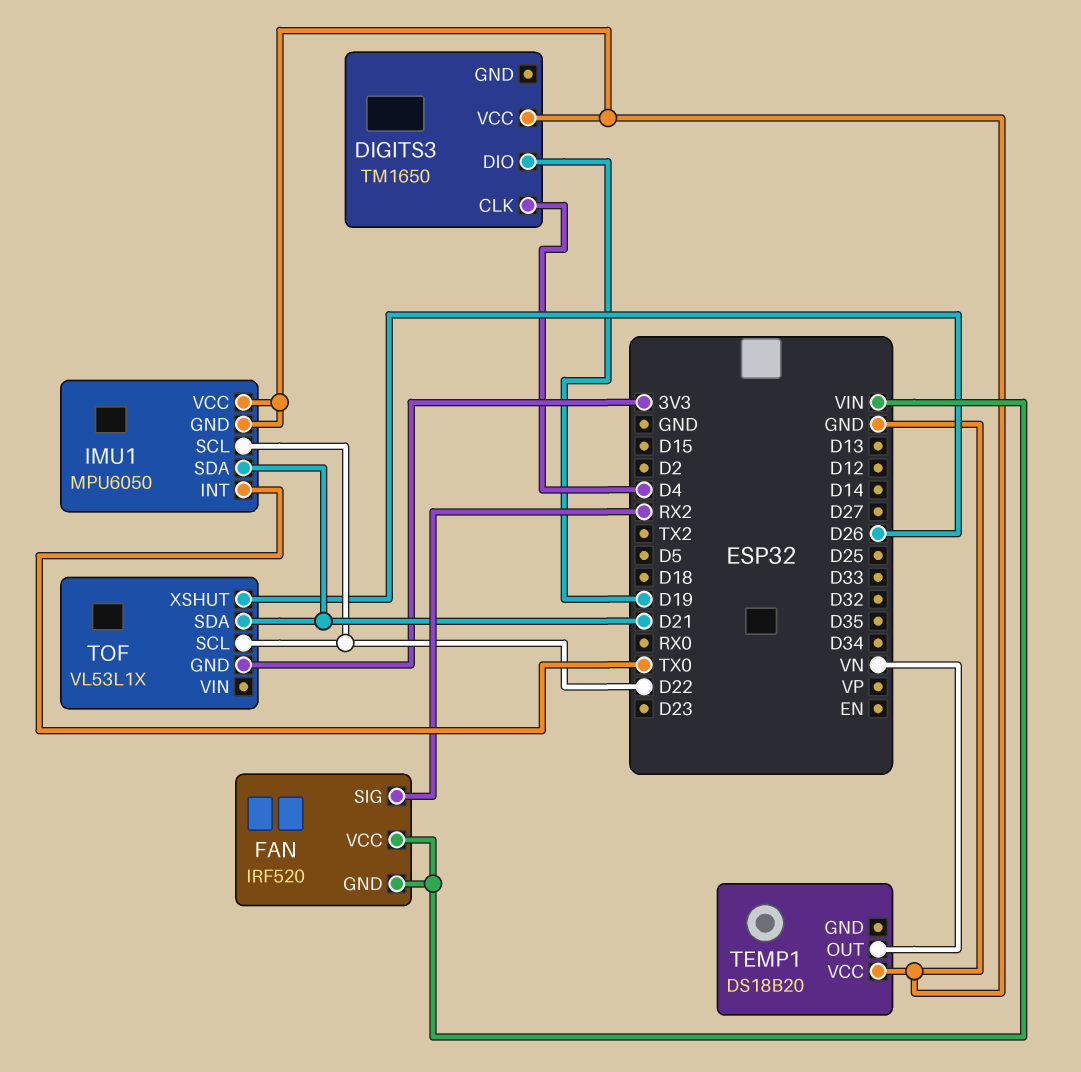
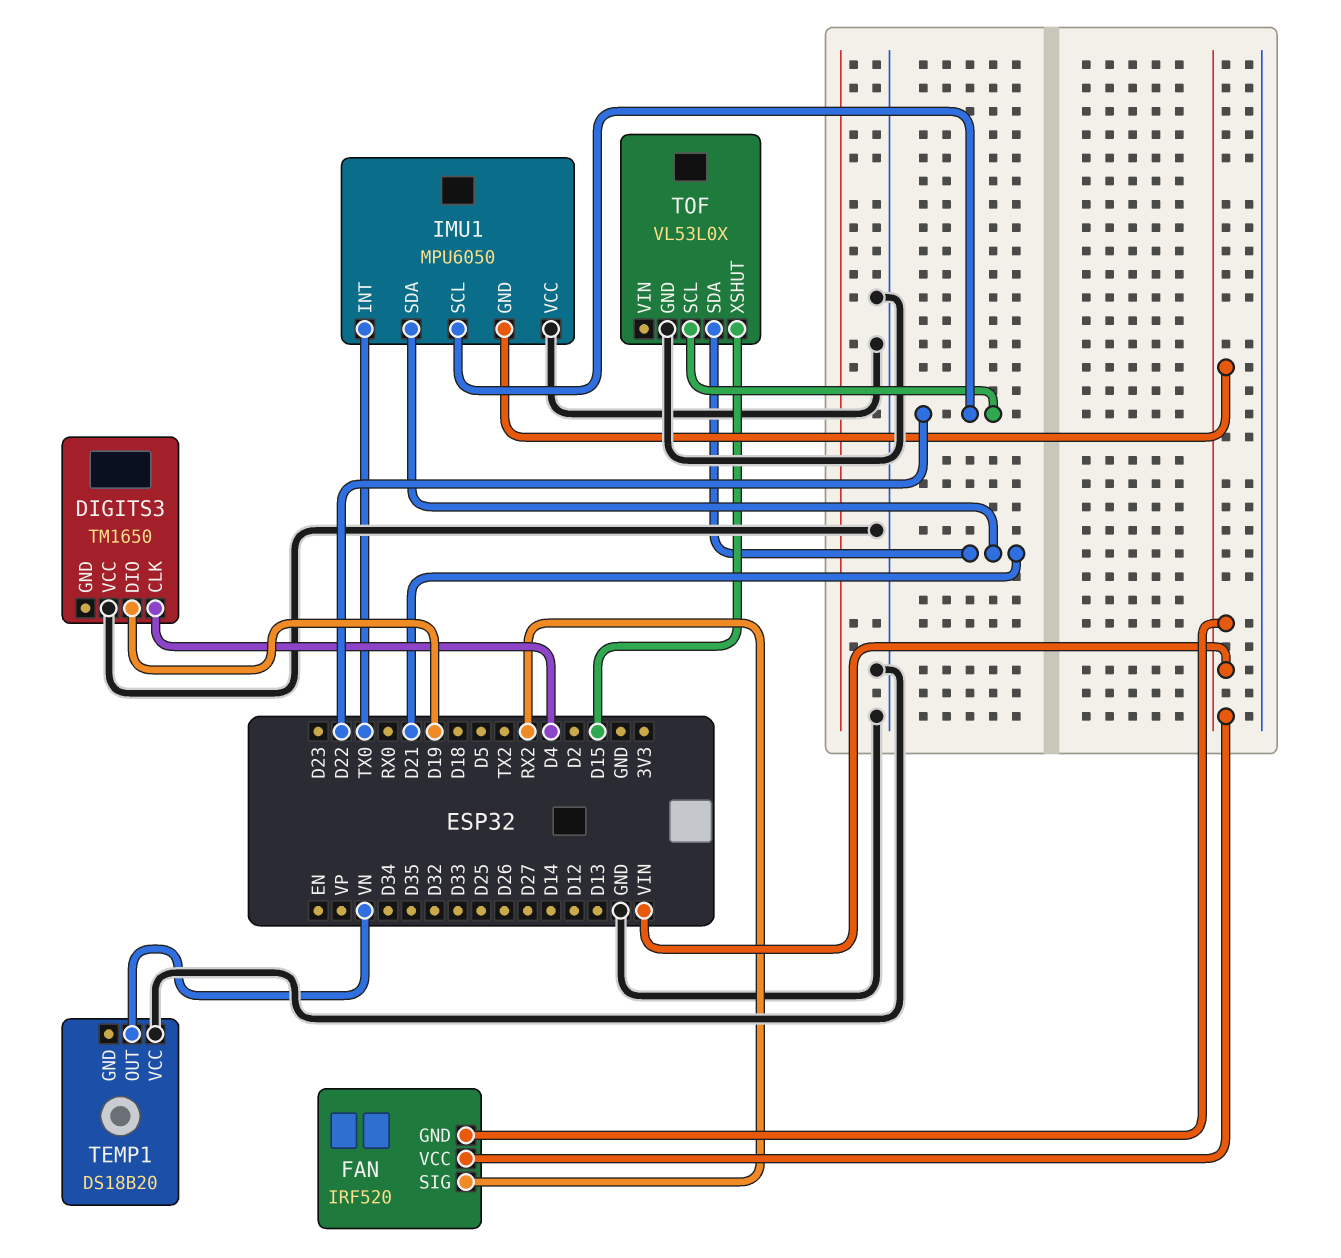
IMU1 pin GND: GND -> VIN
TOF: VL53L1X -> VL53L0X
TOF pin GND: 3V3 -> GND
TOF pin XSHUT: D26 -> D15

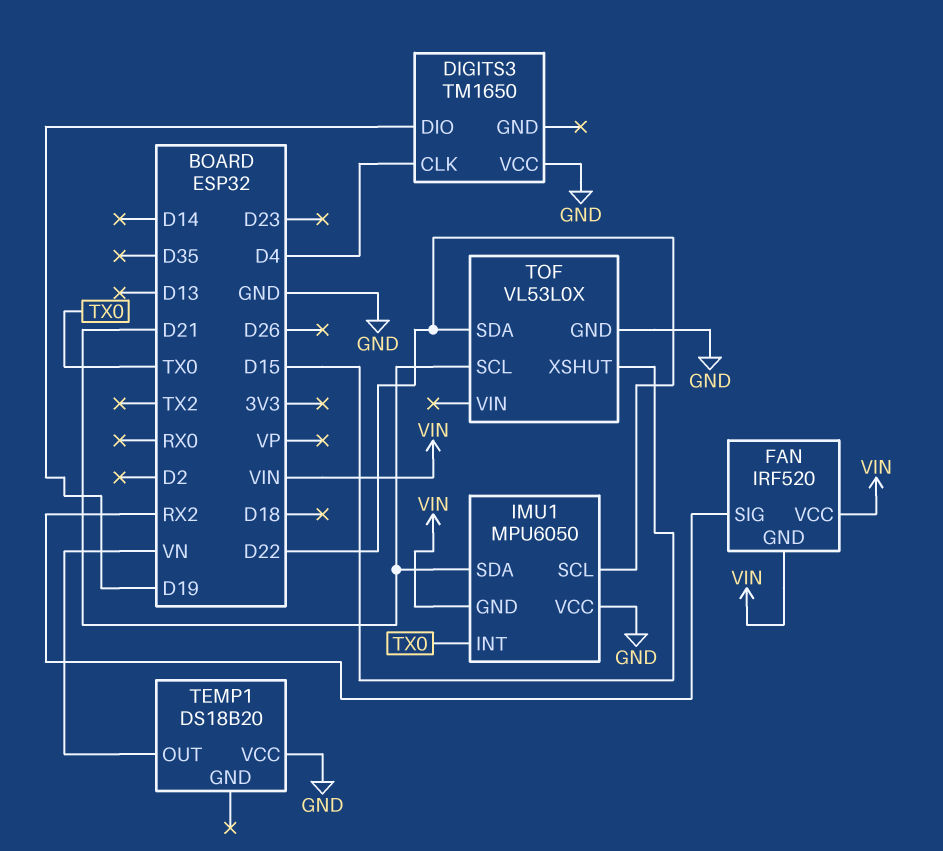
TOF pin SCL: D22 -> D21
TOF pin SDA: D21 -> D22

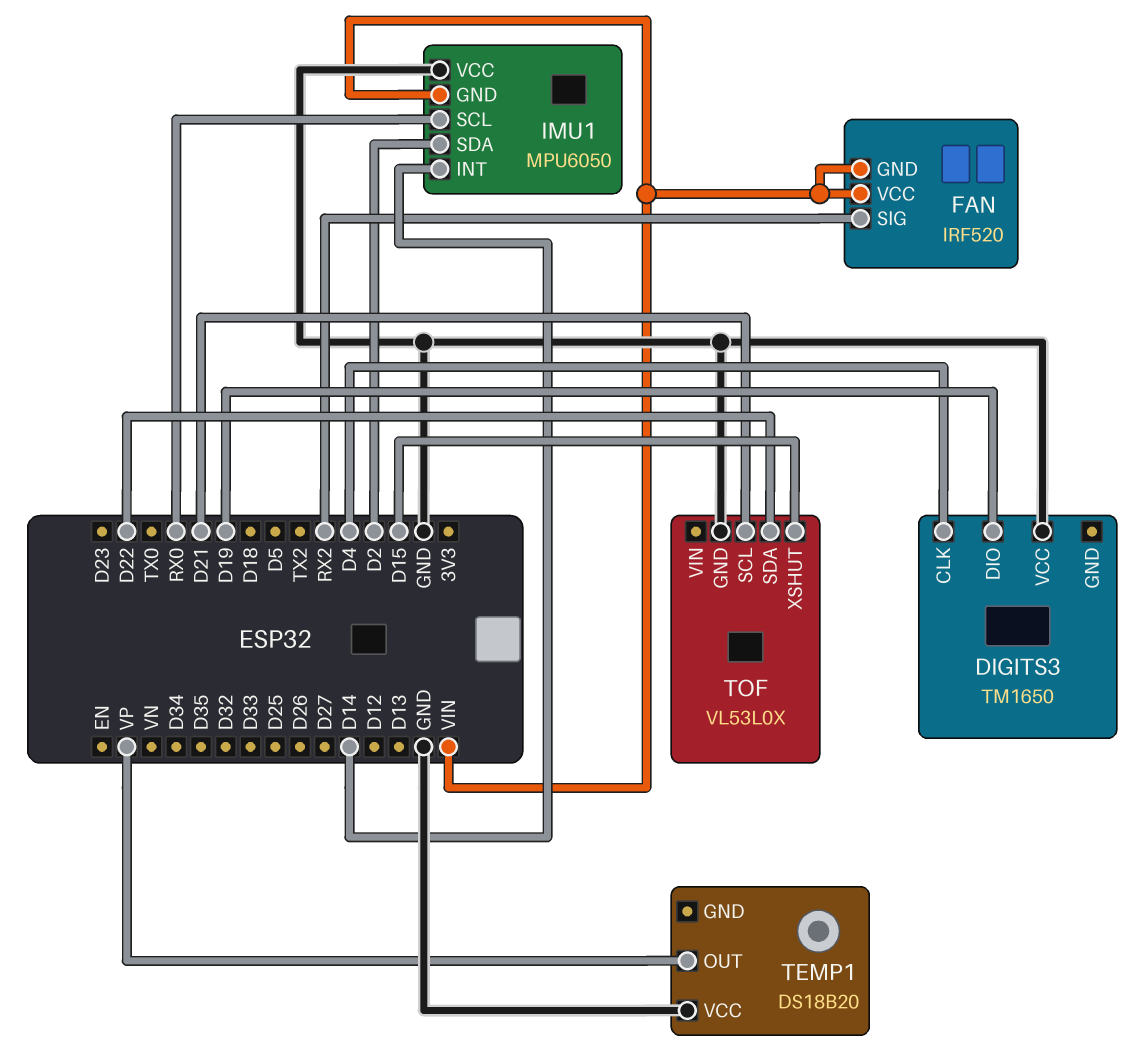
IMU1 pin INT: TX0 -> D14
IMU1 pin SCL: D22 -> RX0
IMU1 pin SDA: D21 -> D2
TEMP1 pin OUT: VN -> VP

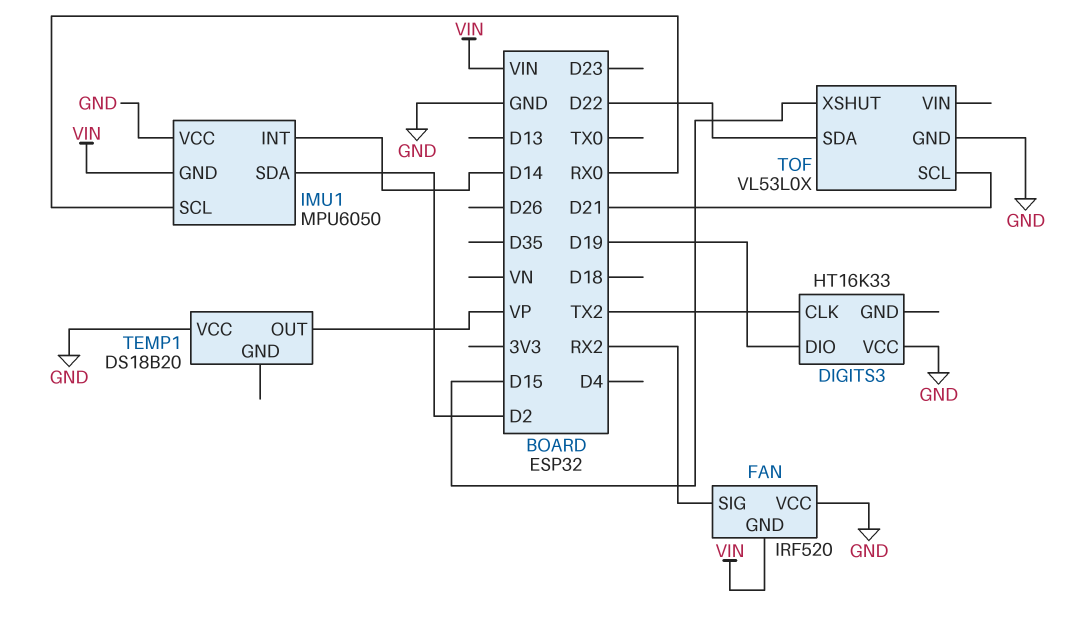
DIGITS3: TM1650 -> HT16K33
DIGITS3 pin CLK: D4 -> TX2
FAN pin VCC: VIN -> GND

